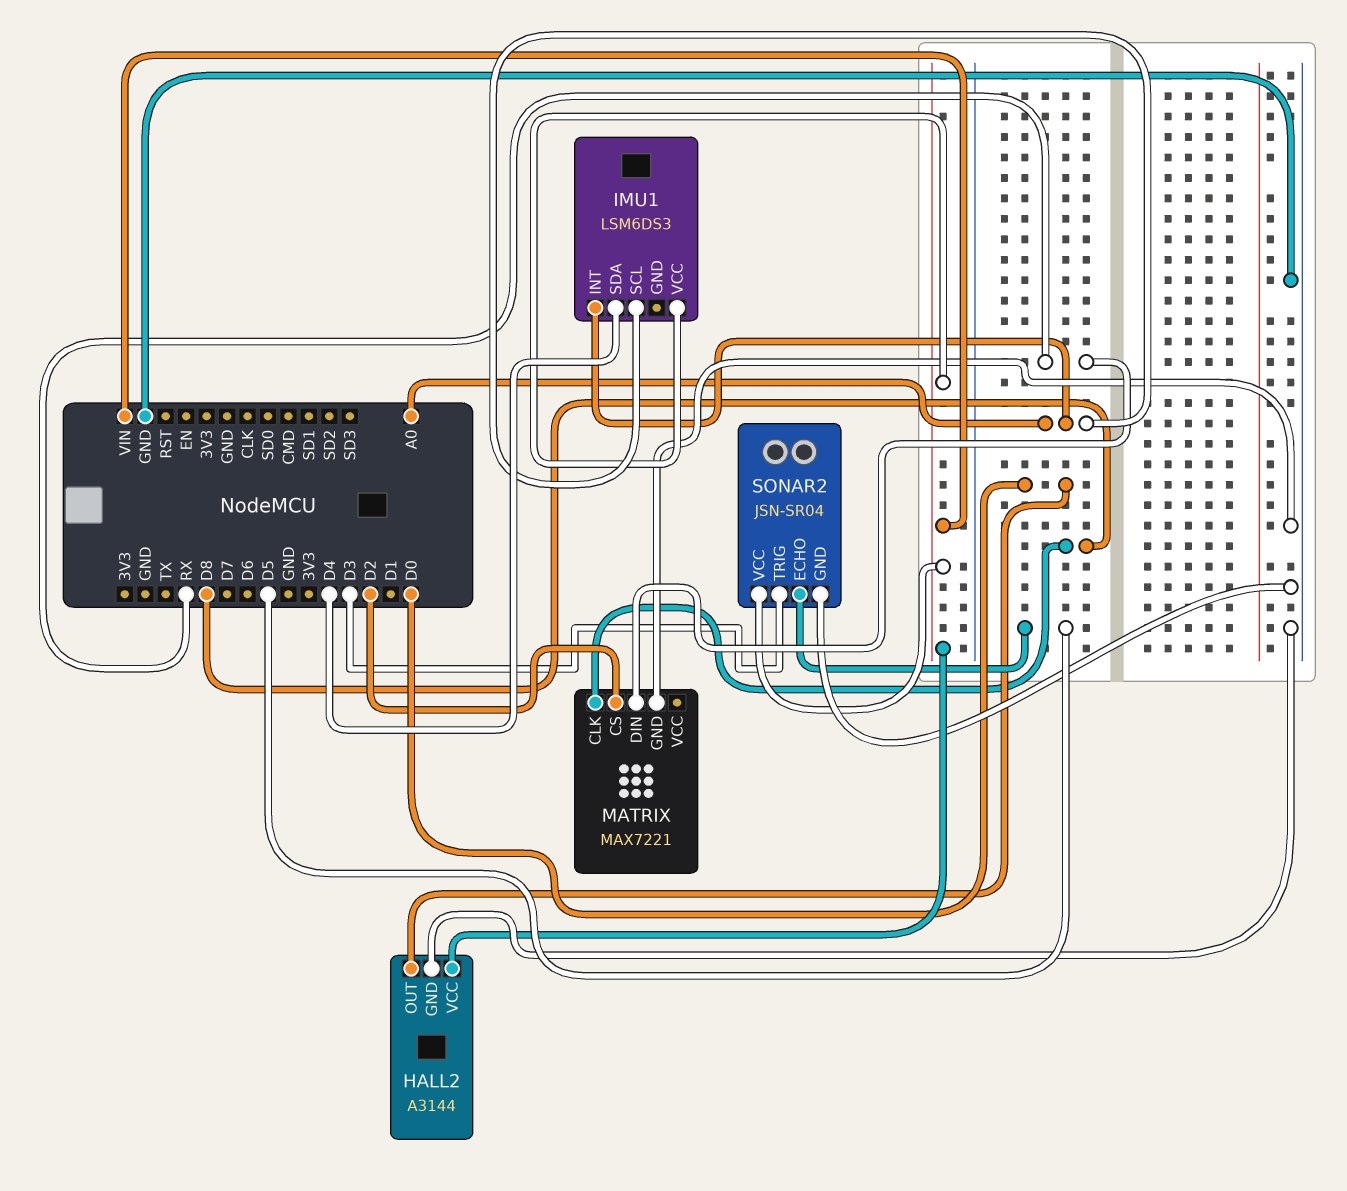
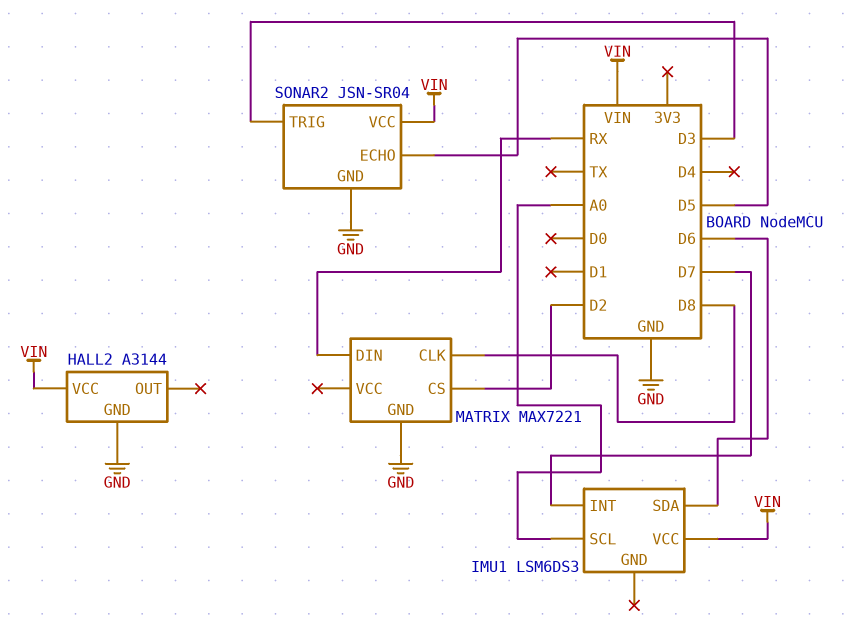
HALL2 pin OUT: D0 -> none
IMU1 pin INT: A0 -> D7
IMU1 pin SDA: D4 -> D6

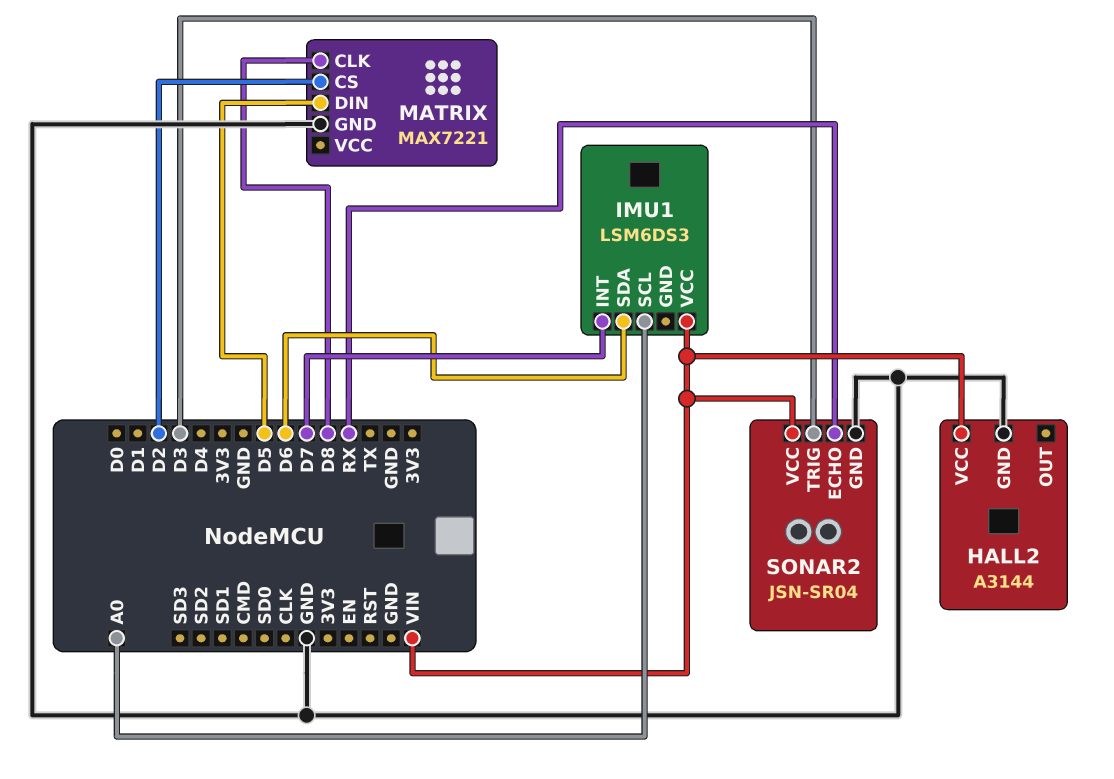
MATRIX pin DIN: RX -> D5
SONAR2 pin ECHO: D5 -> RX

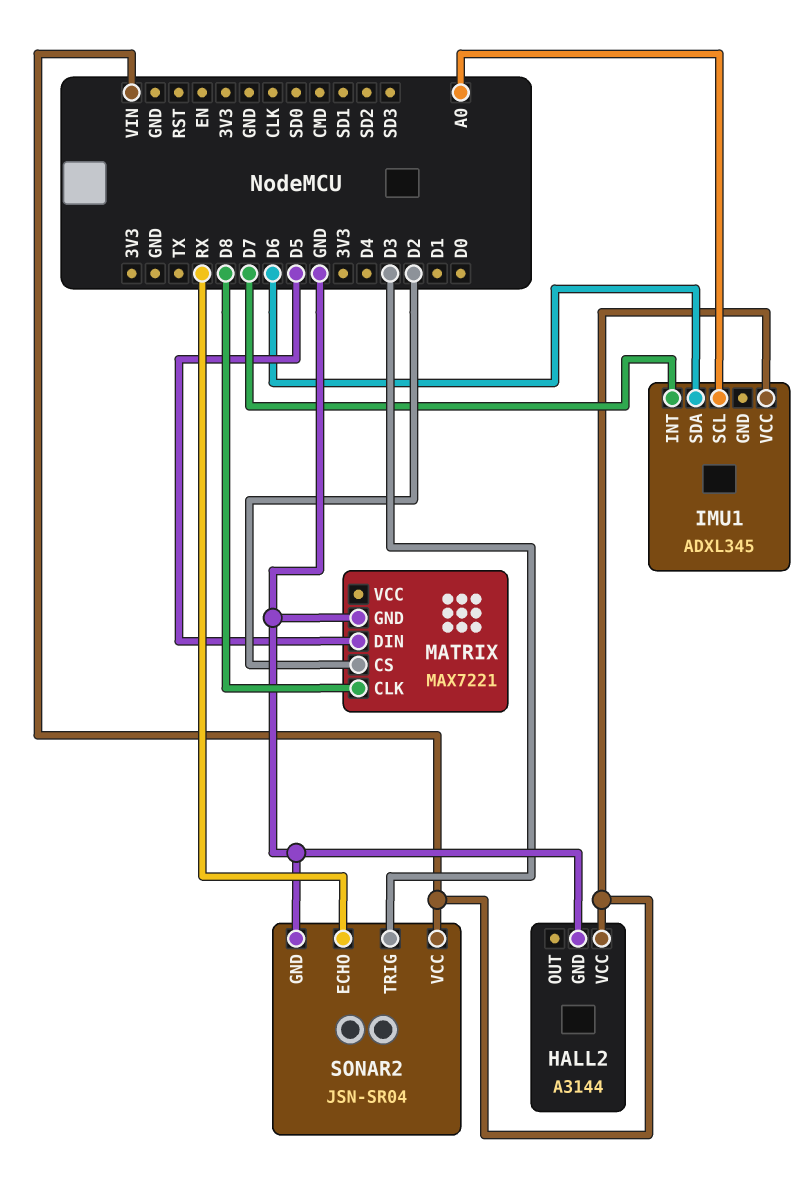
IMU1: LSM6DS3 -> ADXL345

